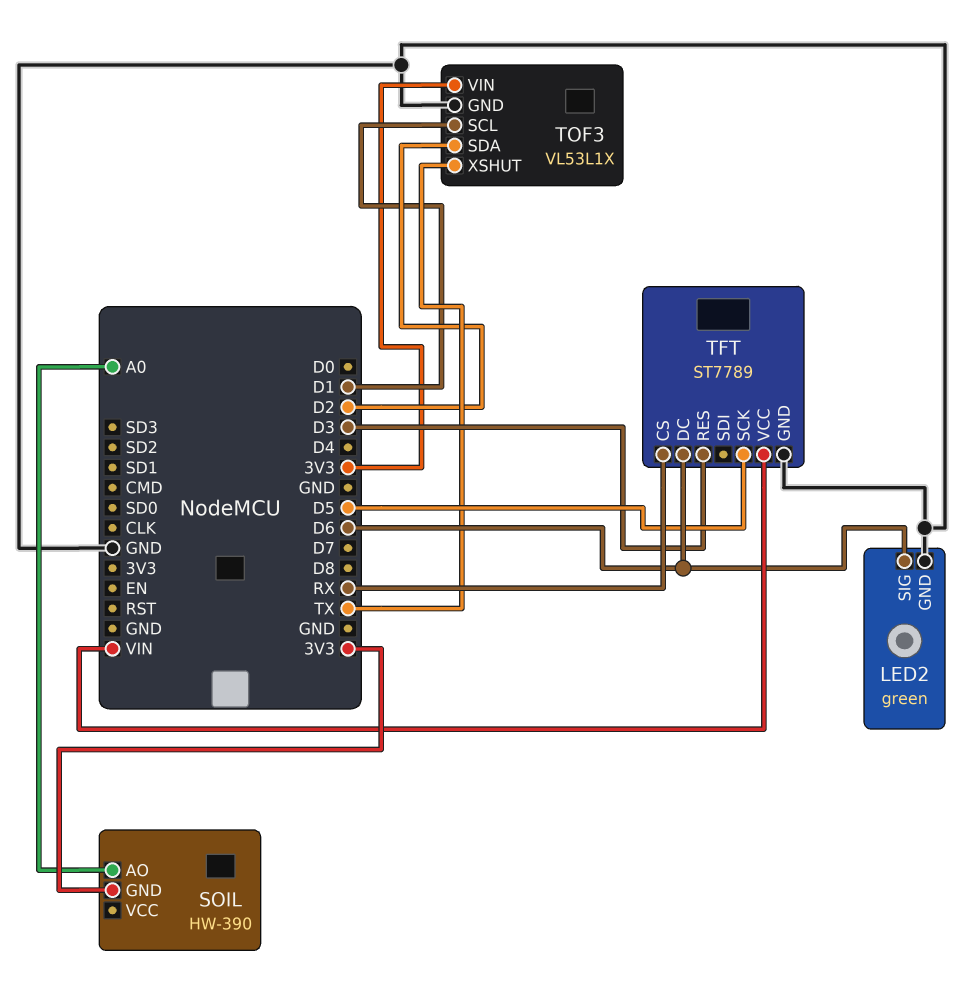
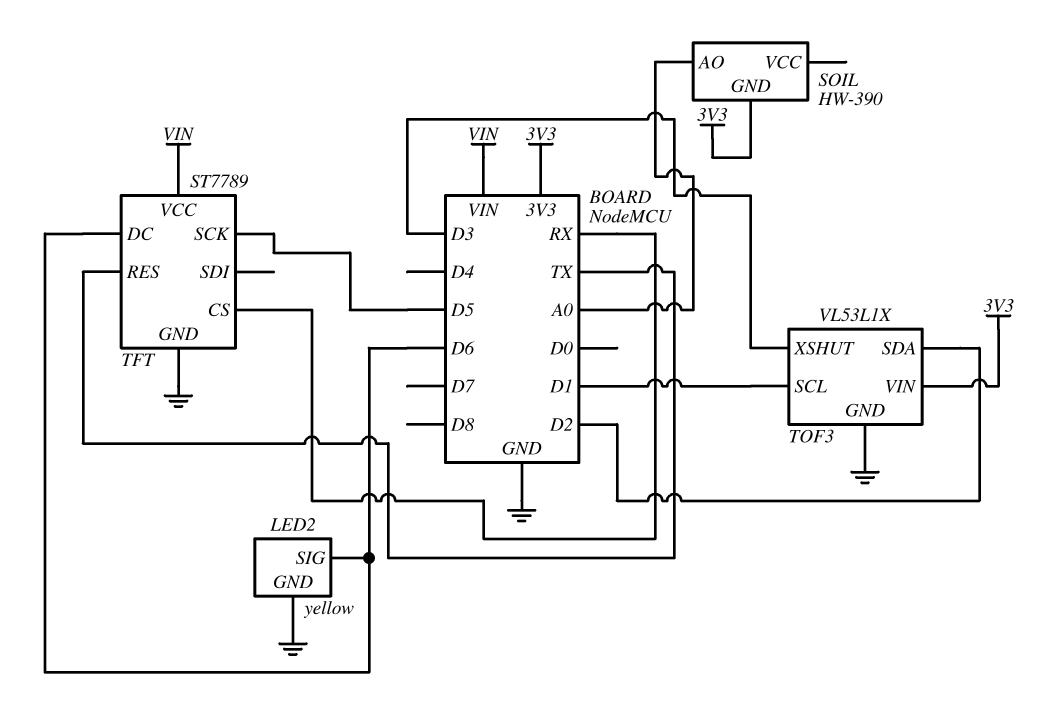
LED2: green -> yellow
TFT pin RES: D3 -> TX
TOF3 pin XSHUT: TX -> D3

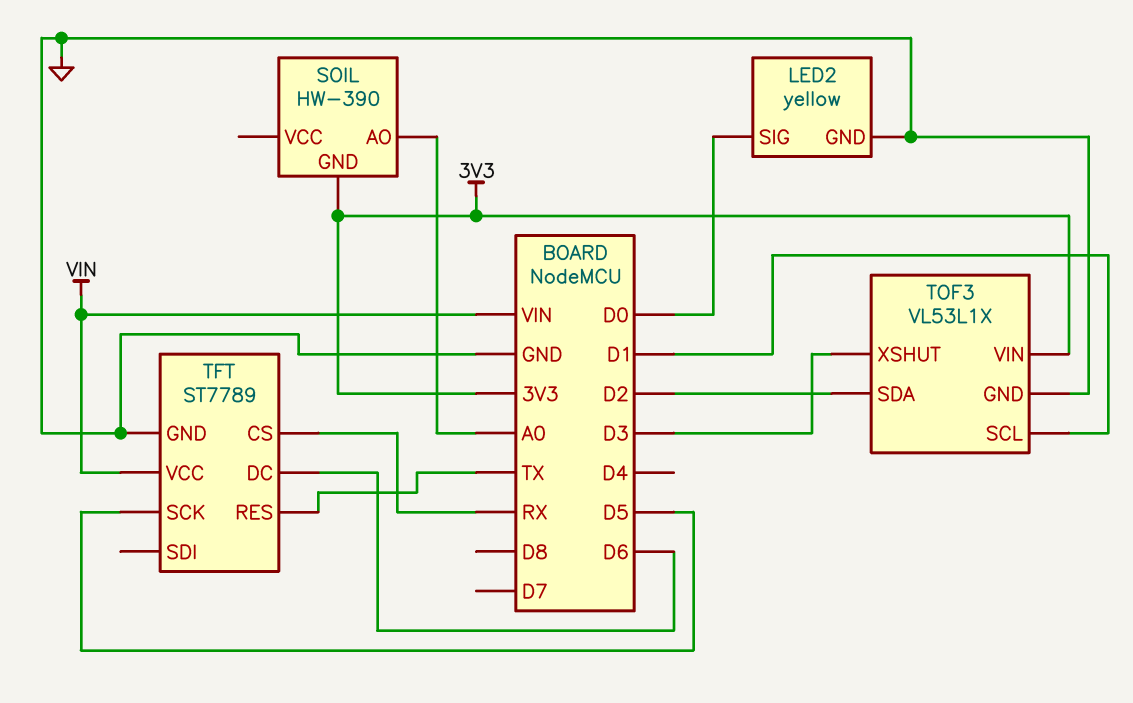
LED2 pin SIG: D6 -> D0

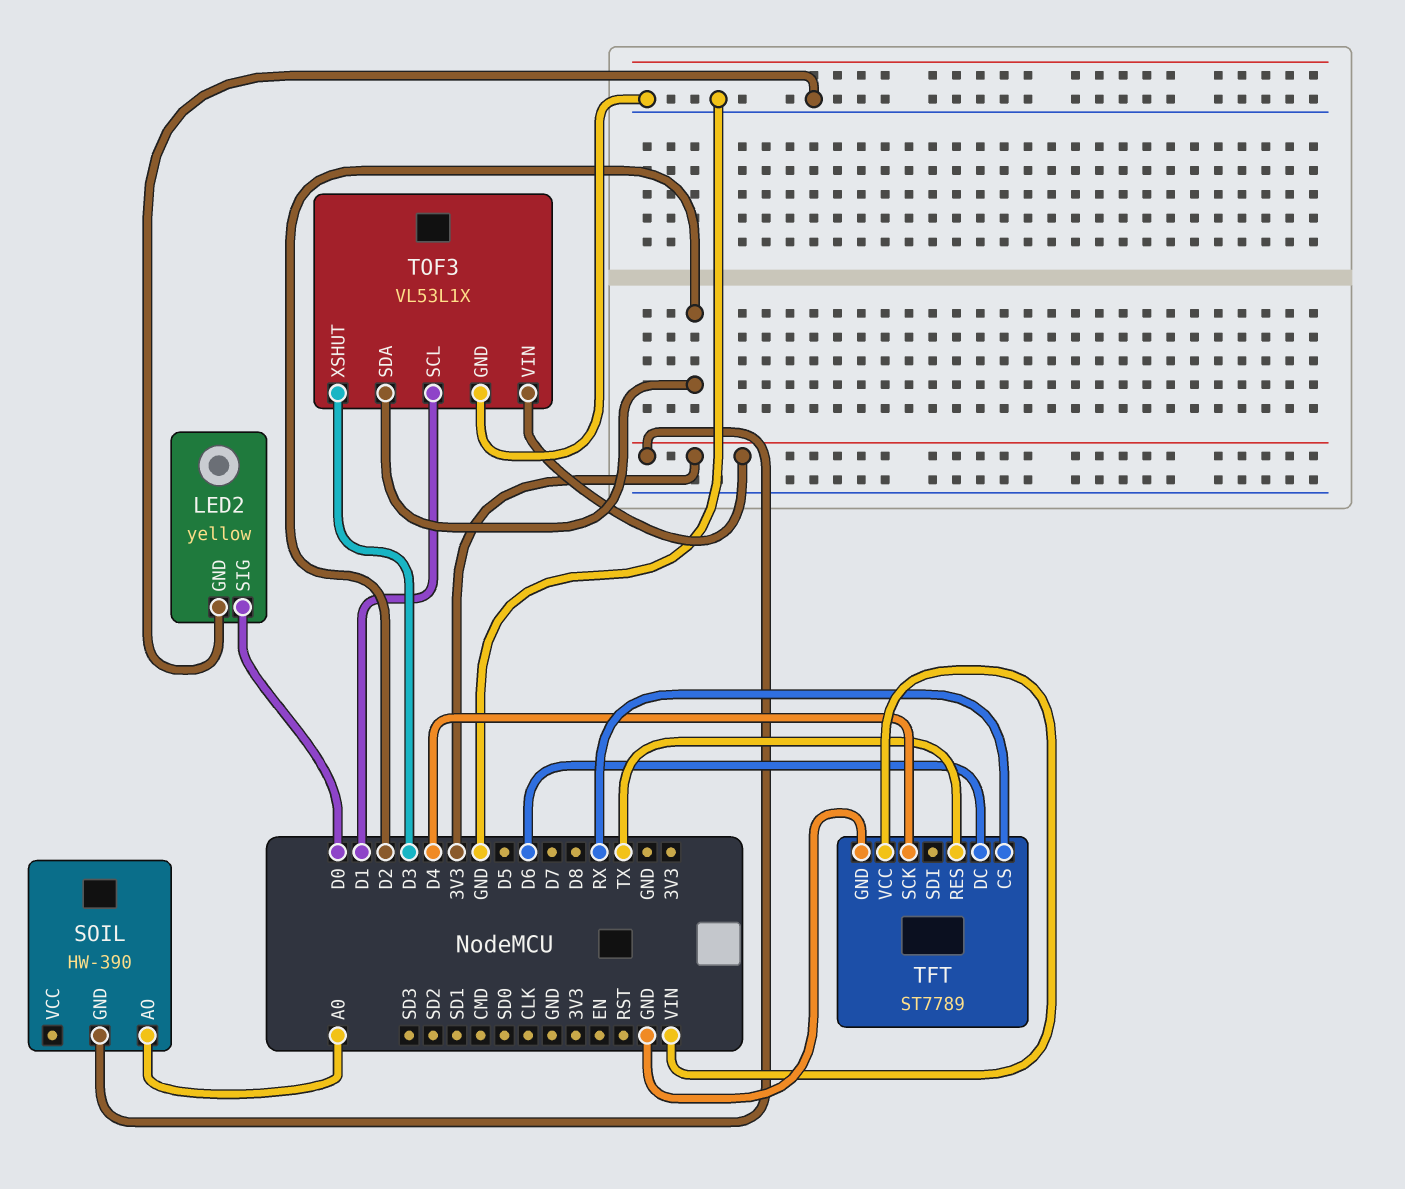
TFT pin SCK: D5 -> D4

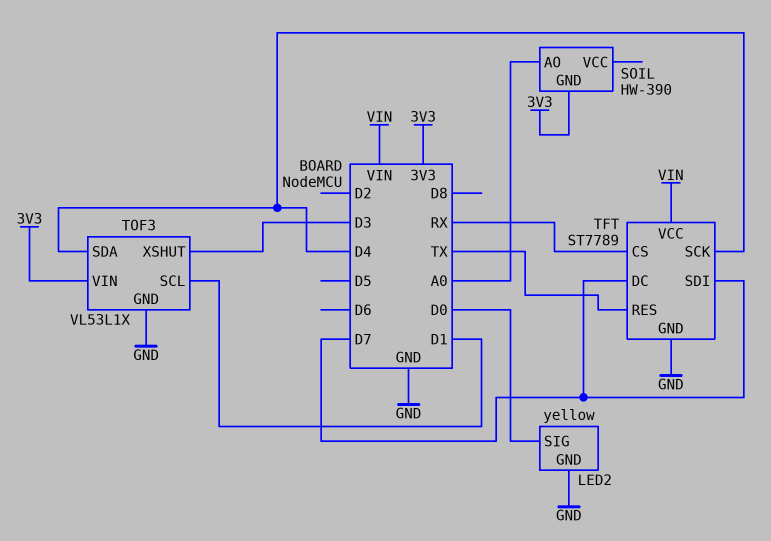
TFT pin DC: D6 -> D7
TFT pin SDI: none -> D7
TOF3 pin SDA: D2 -> D4

